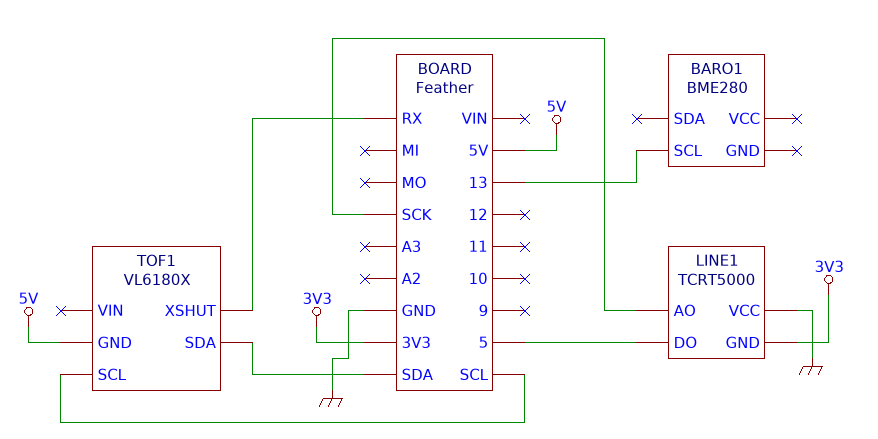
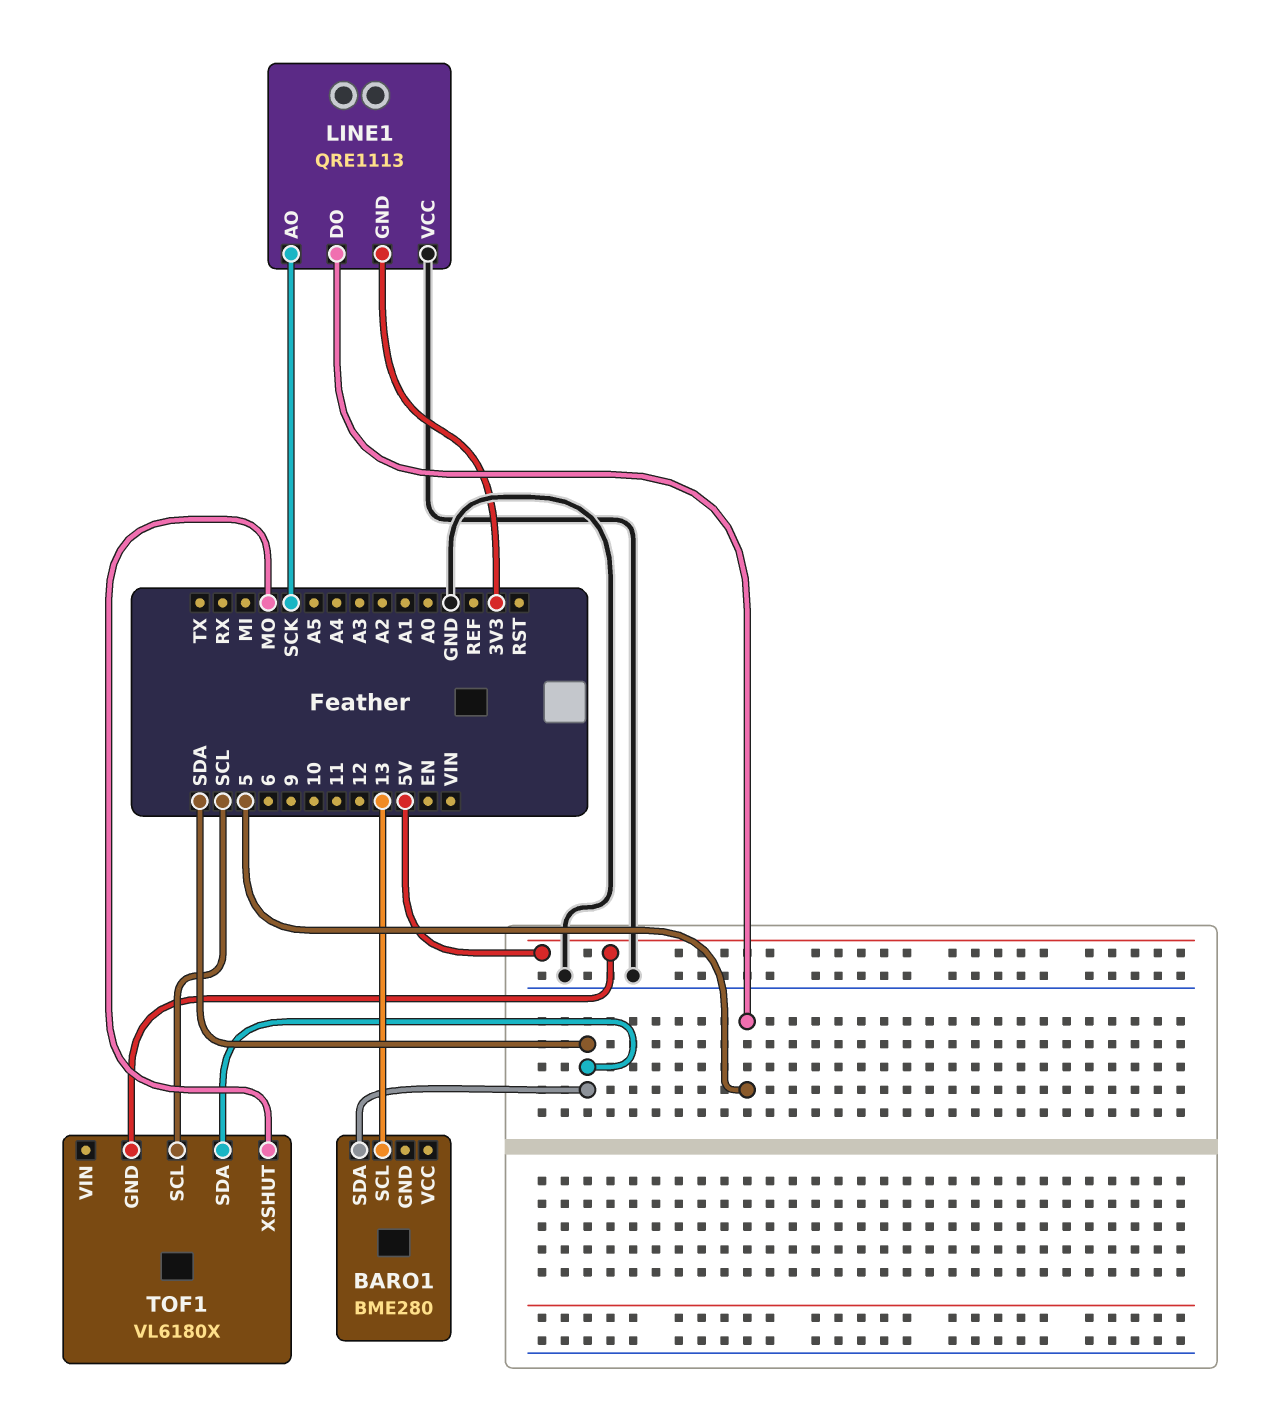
BARO1 pin SDA: none -> SDA
LINE1: TCRT5000 -> QRE1113
TOF1 pin XSHUT: RX -> MO

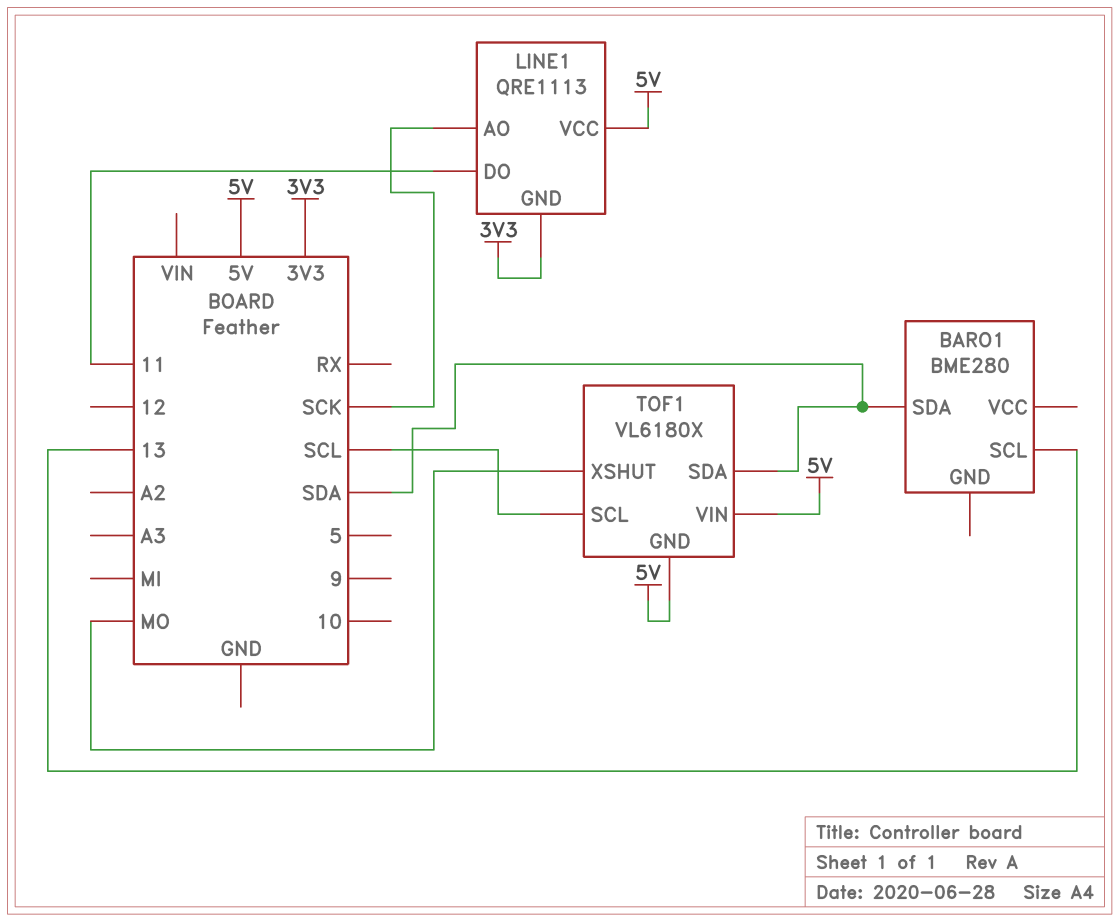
LINE1 pin DO: 5 -> 11
LINE1 pin VCC: GND -> 5V
TOF1 pin VIN: none -> 5V

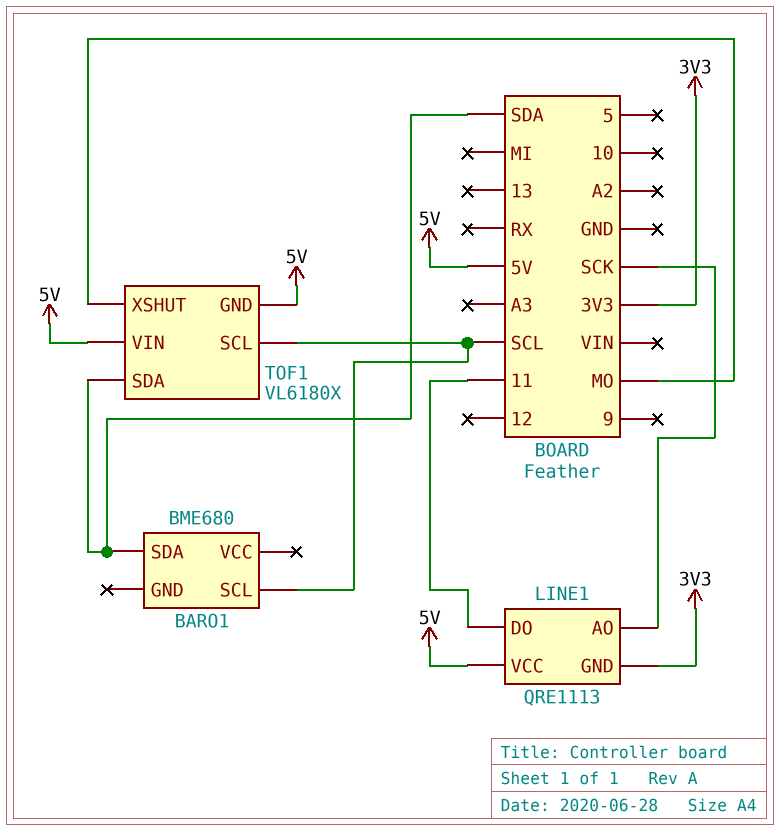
BARO1: BME280 -> BME680
BARO1 pin SCL: 13 -> SCL

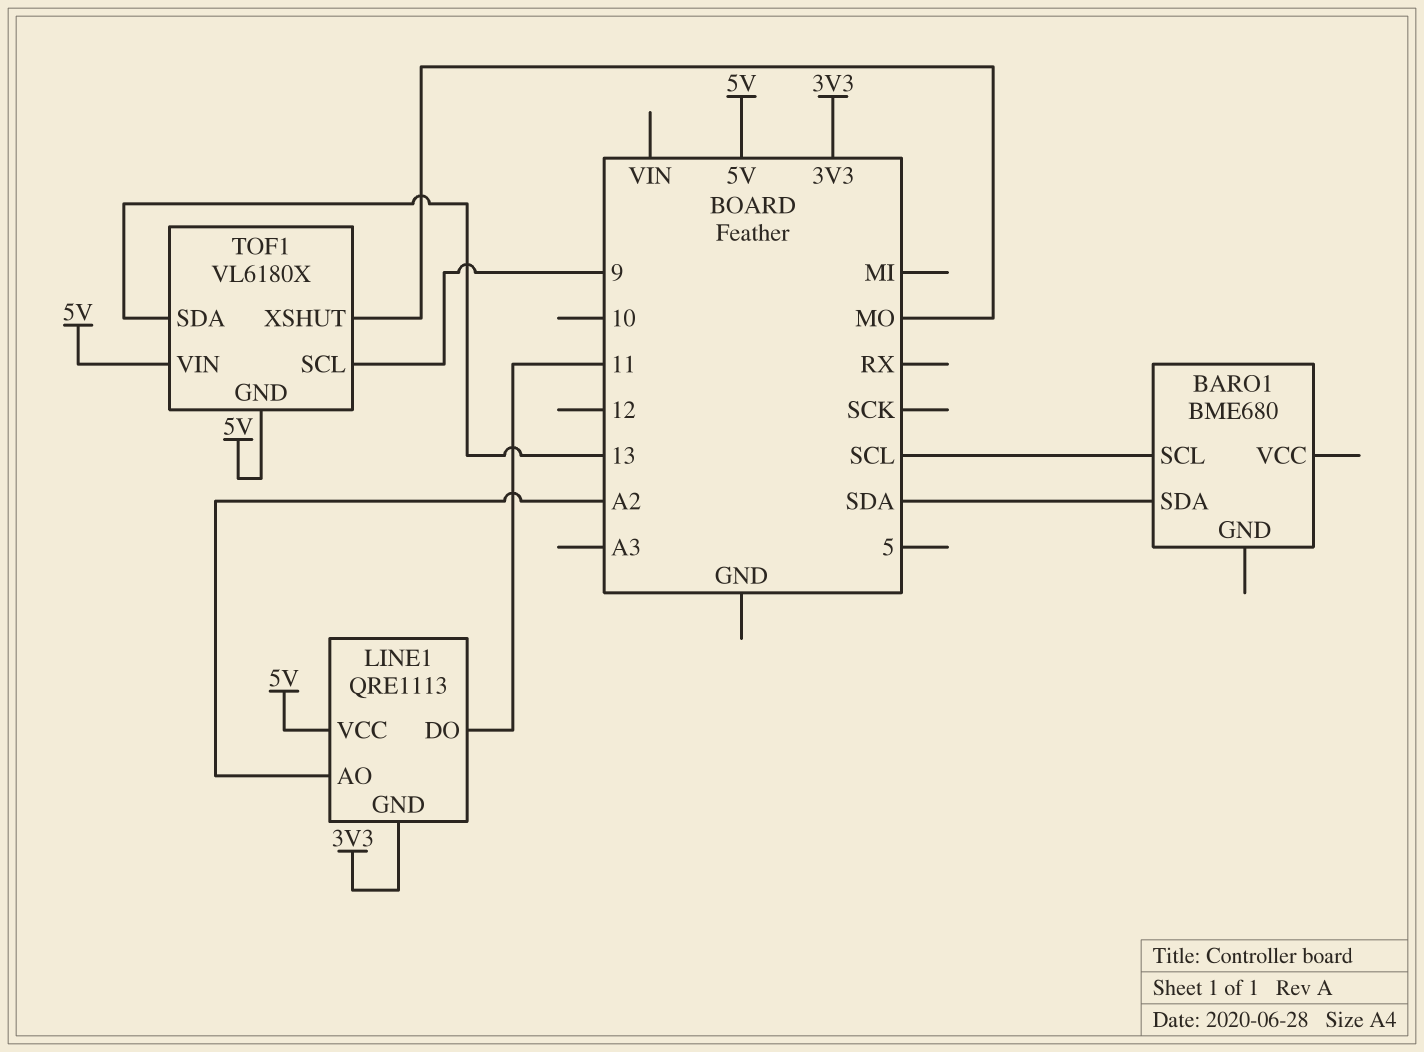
LINE1 pin AO: SCK -> A2
TOF1 pin SCL: SCL -> 9
TOF1 pin SDA: SDA -> 13

